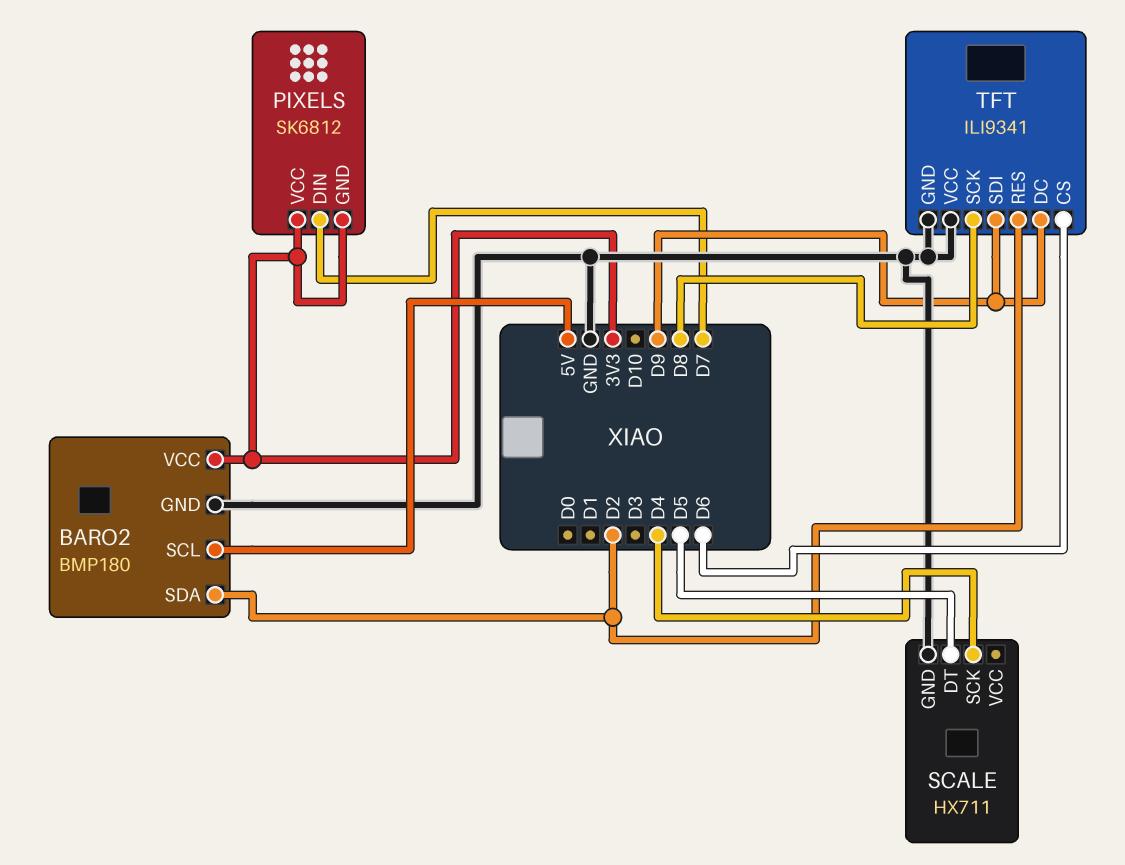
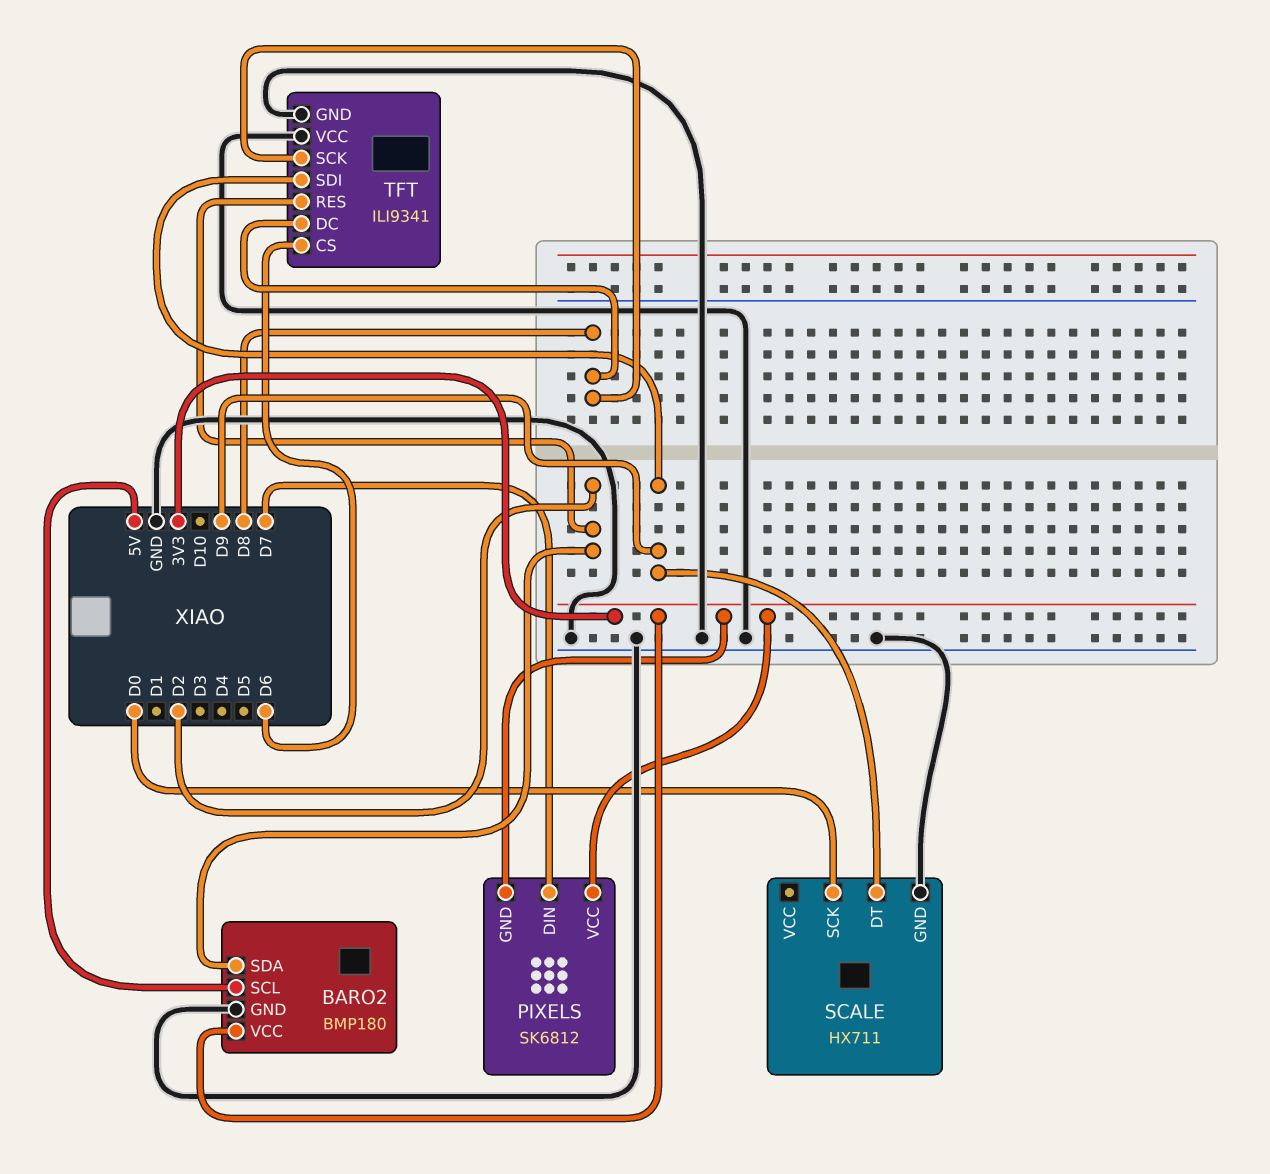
SCALE pin DT: D5 -> D9
SCALE pin SCK: D4 -> D0
TFT pin DC: D9 -> D8

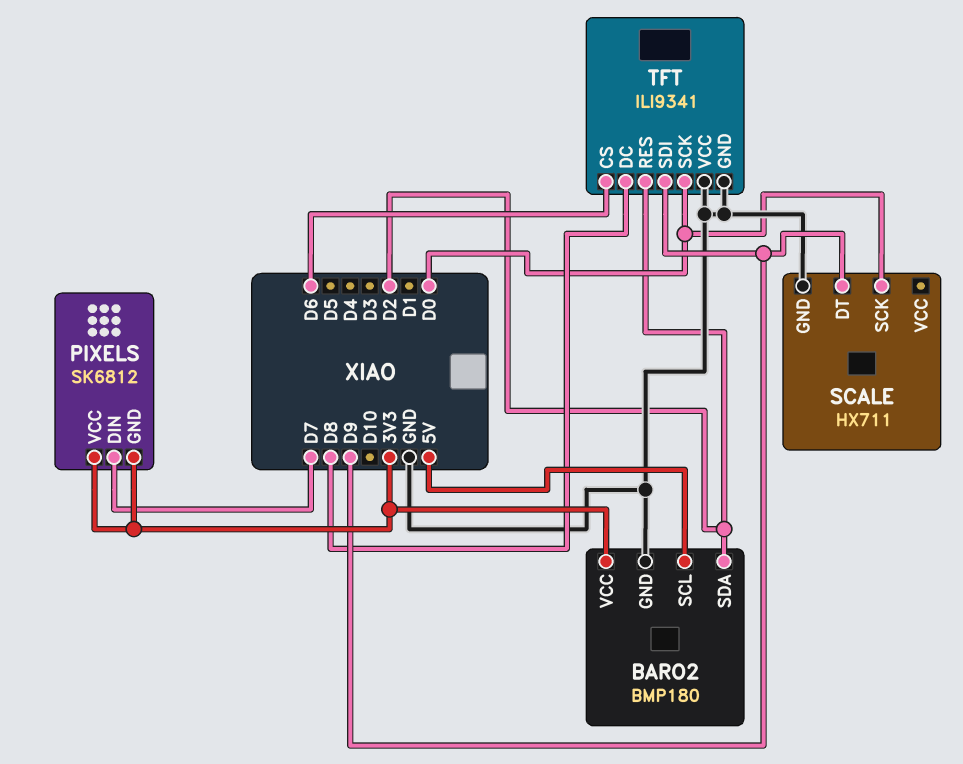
TFT pin SCK: D8 -> D0

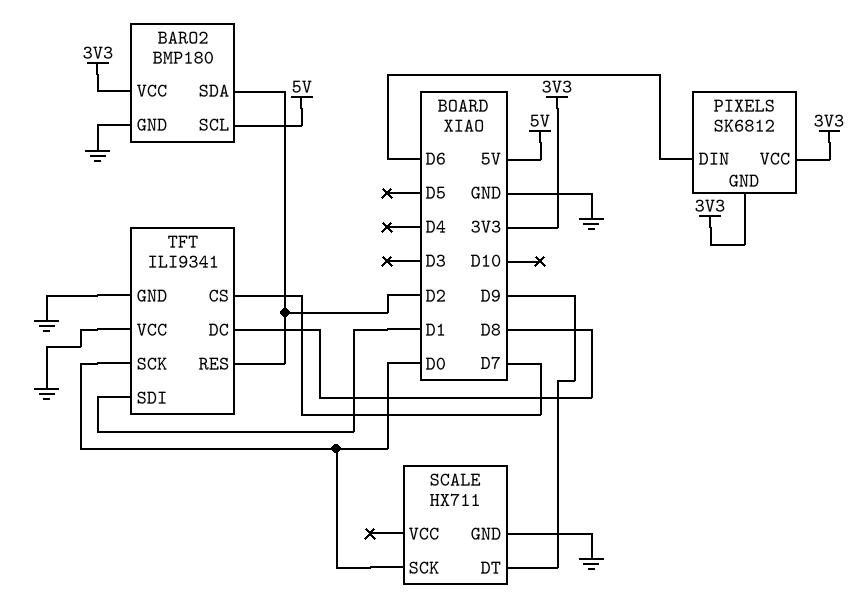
PIXELS pin DIN: D7 -> D6
TFT pin CS: D6 -> D7
TFT pin SDI: D9 -> D1

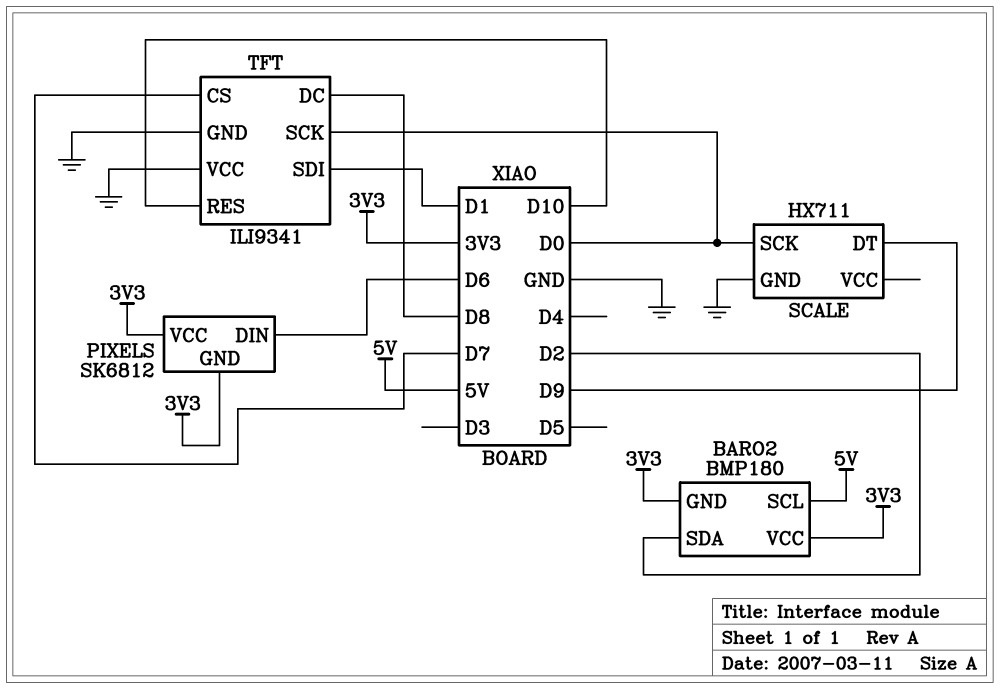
BARO2 pin GND: GND -> 3V3
TFT pin RES: D2 -> D10

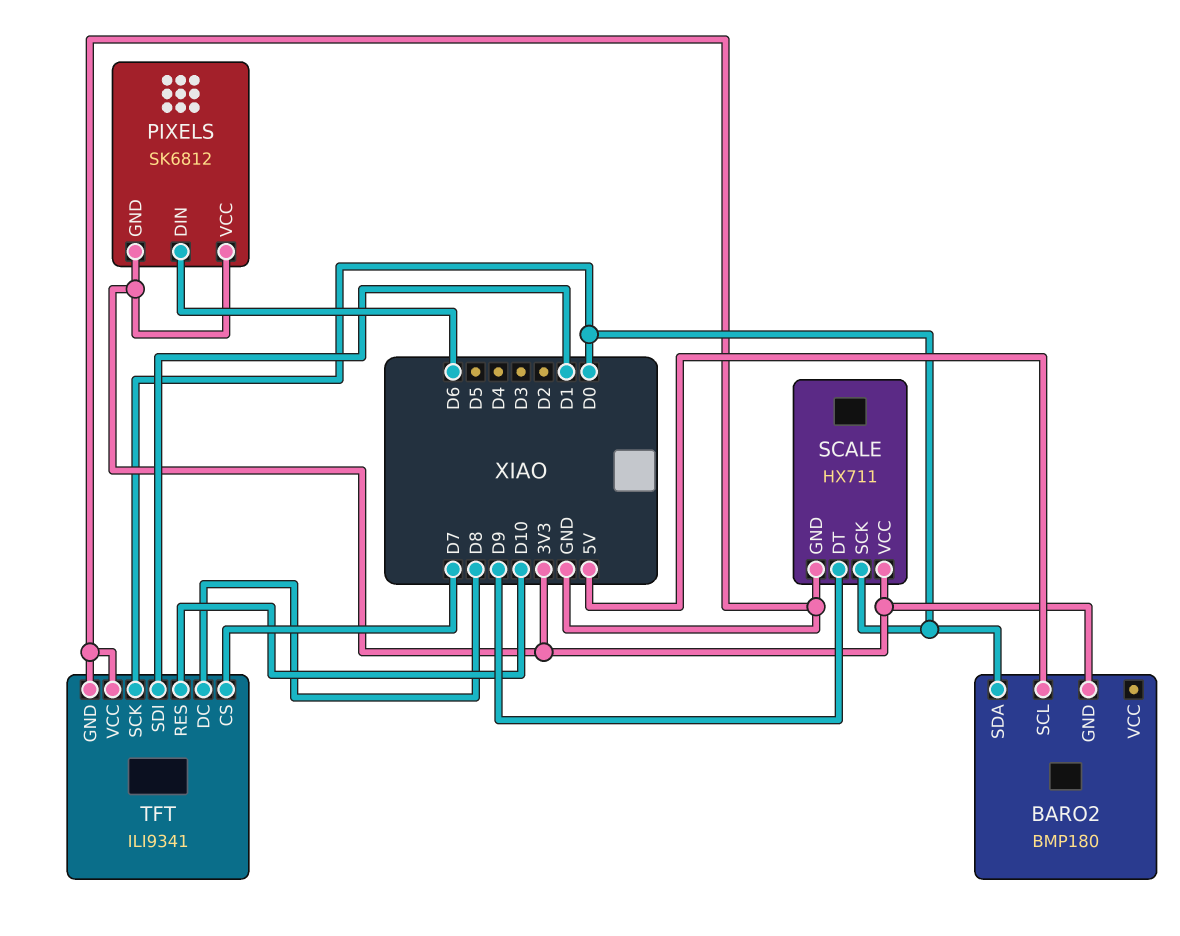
BARO2 pin SDA: D2 -> D0
BARO2 pin VCC: 3V3 -> none
SCALE pin VCC: none -> 3V3

